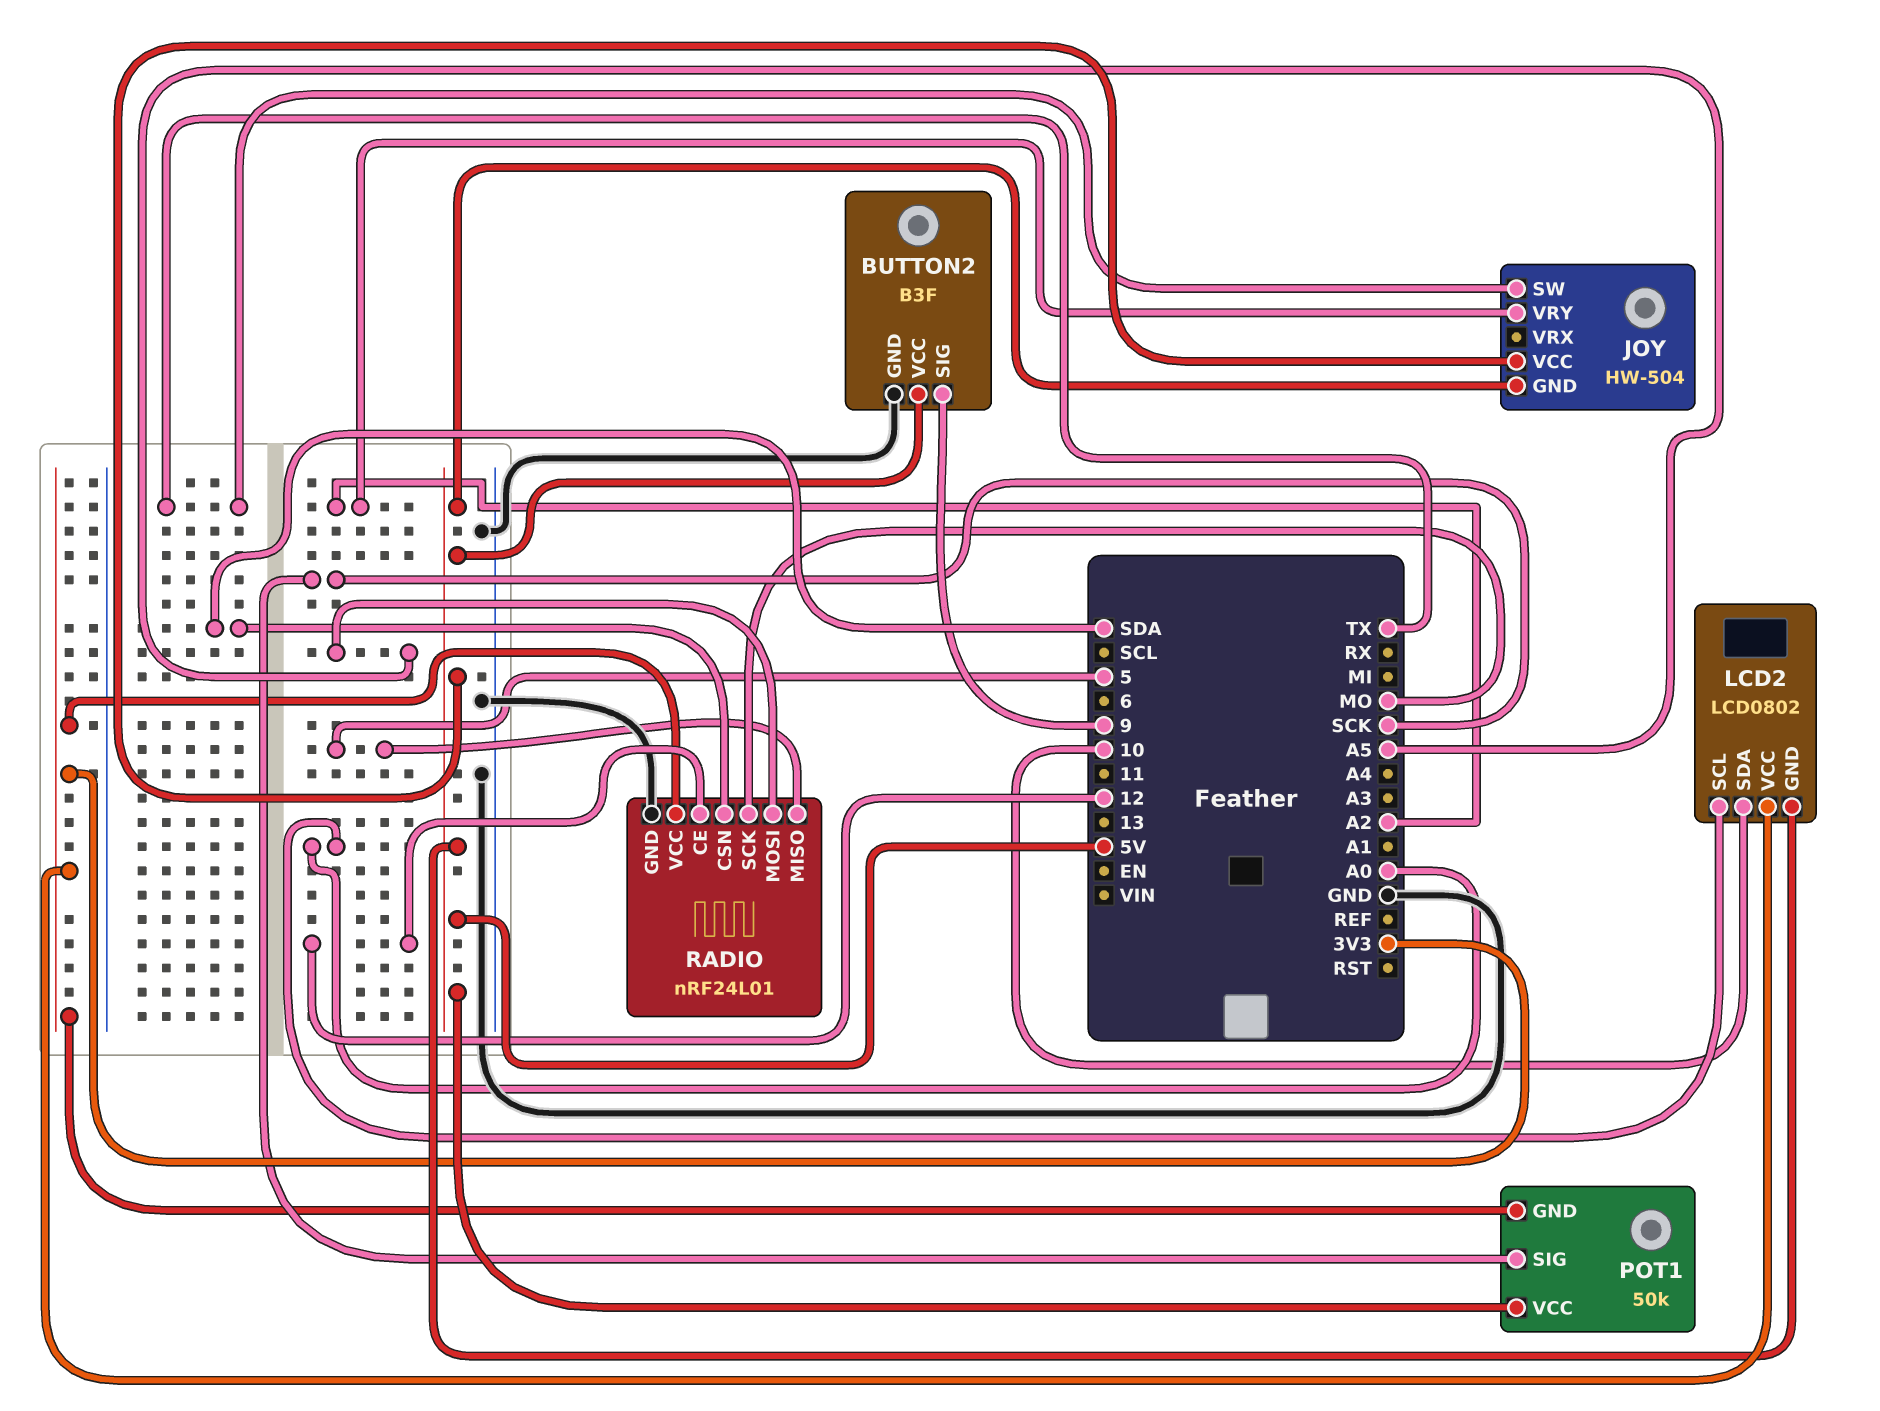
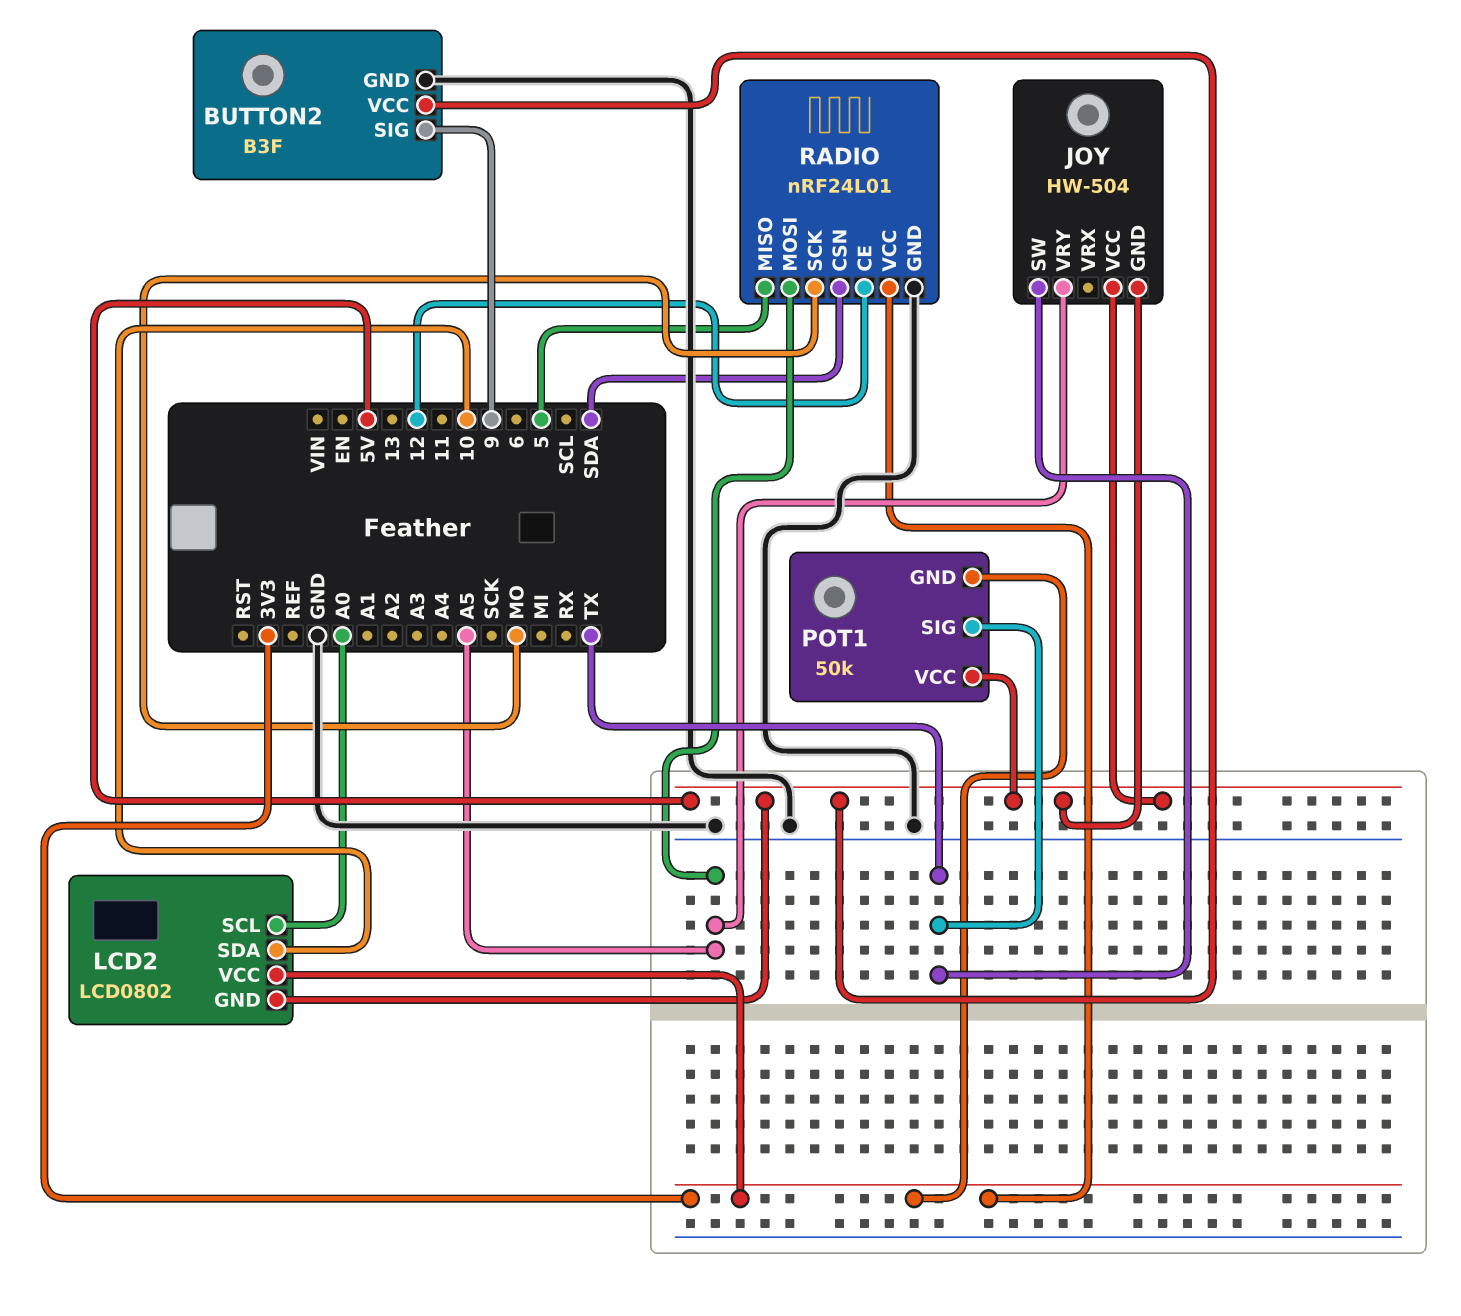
JOY pin VRY: A2 -> A5
POT1 pin SIG: SCK -> TX

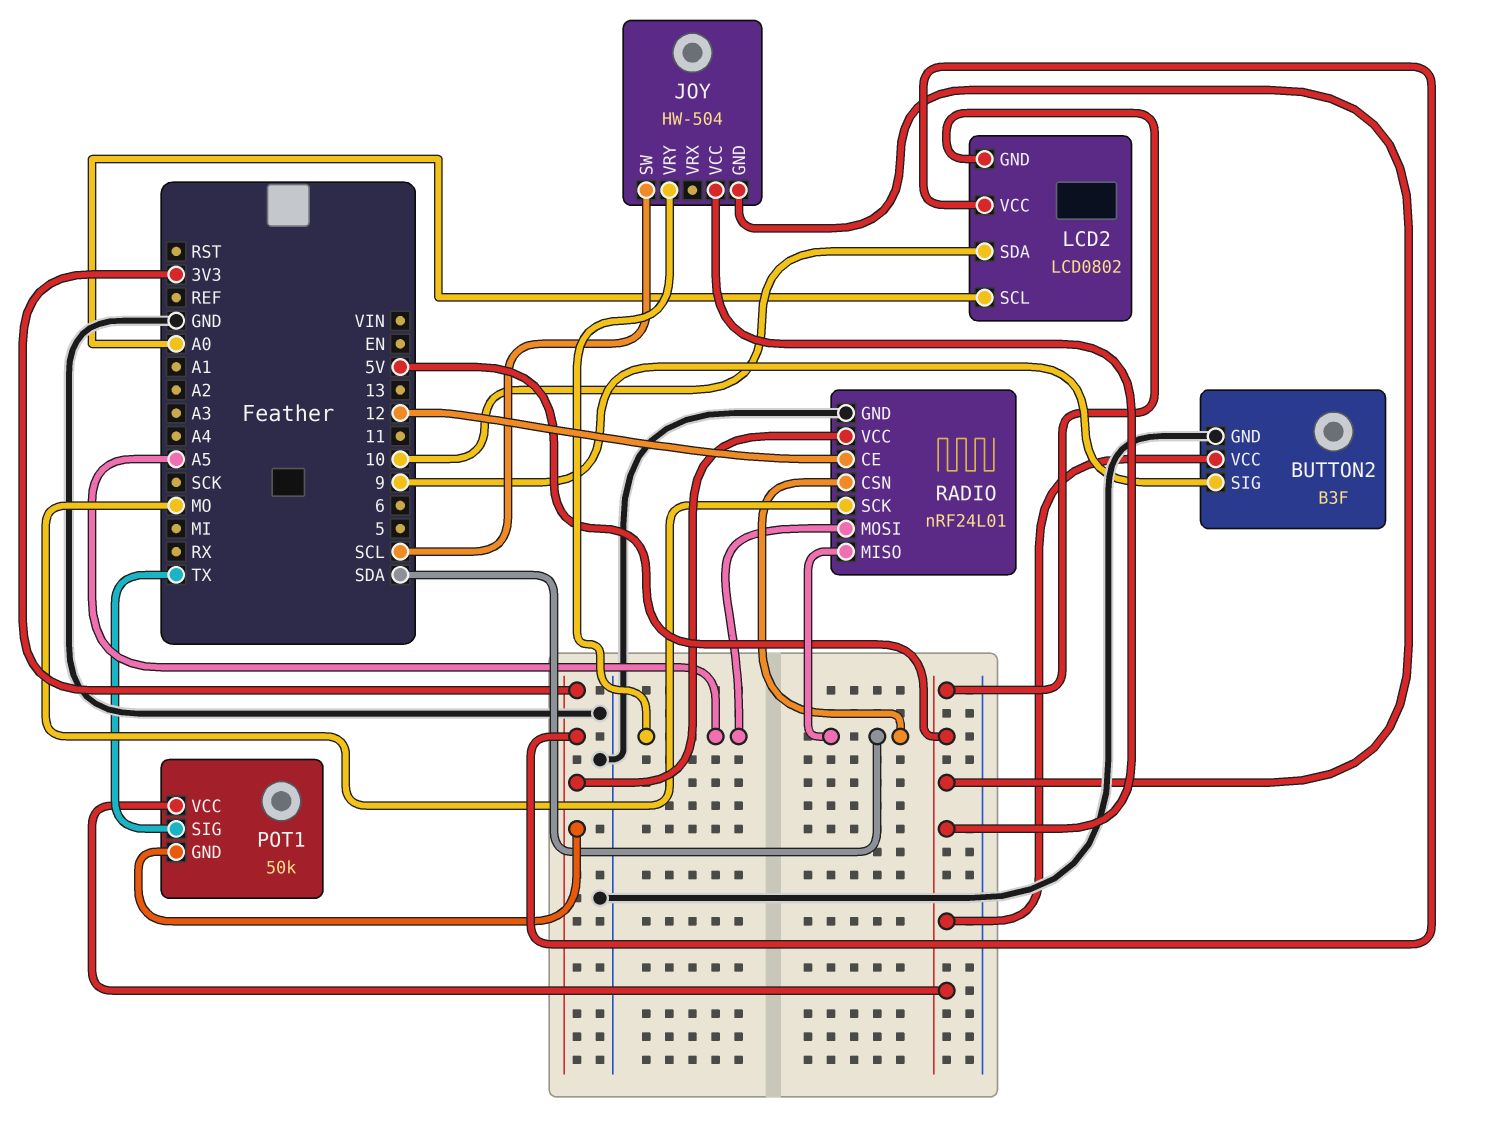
JOY pin SW: TX -> SCL
RADIO pin MISO: 5 -> SDA

